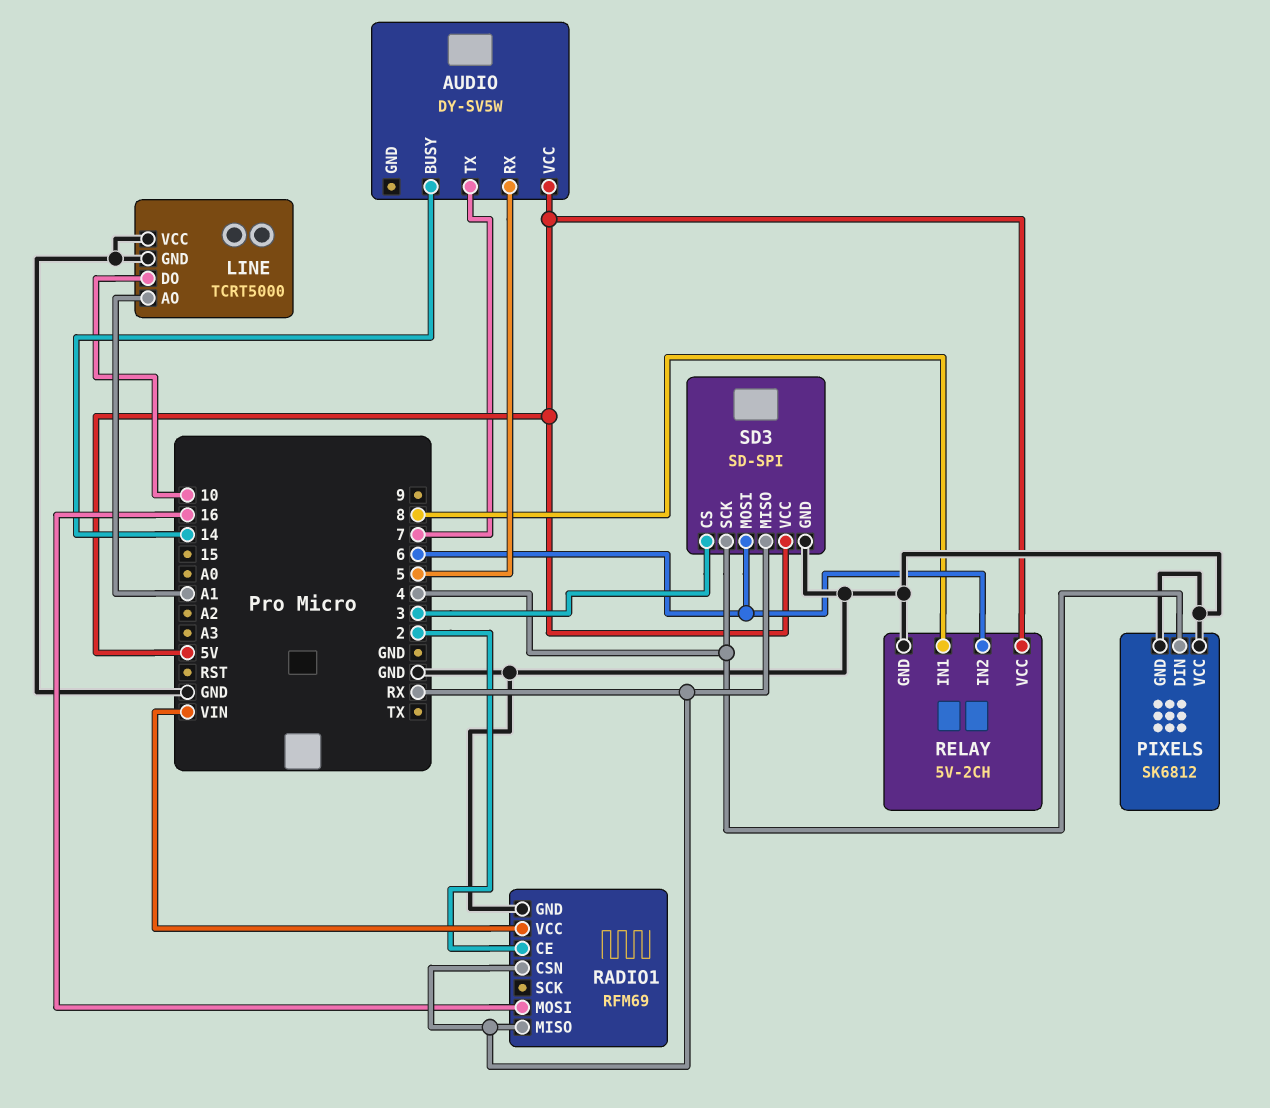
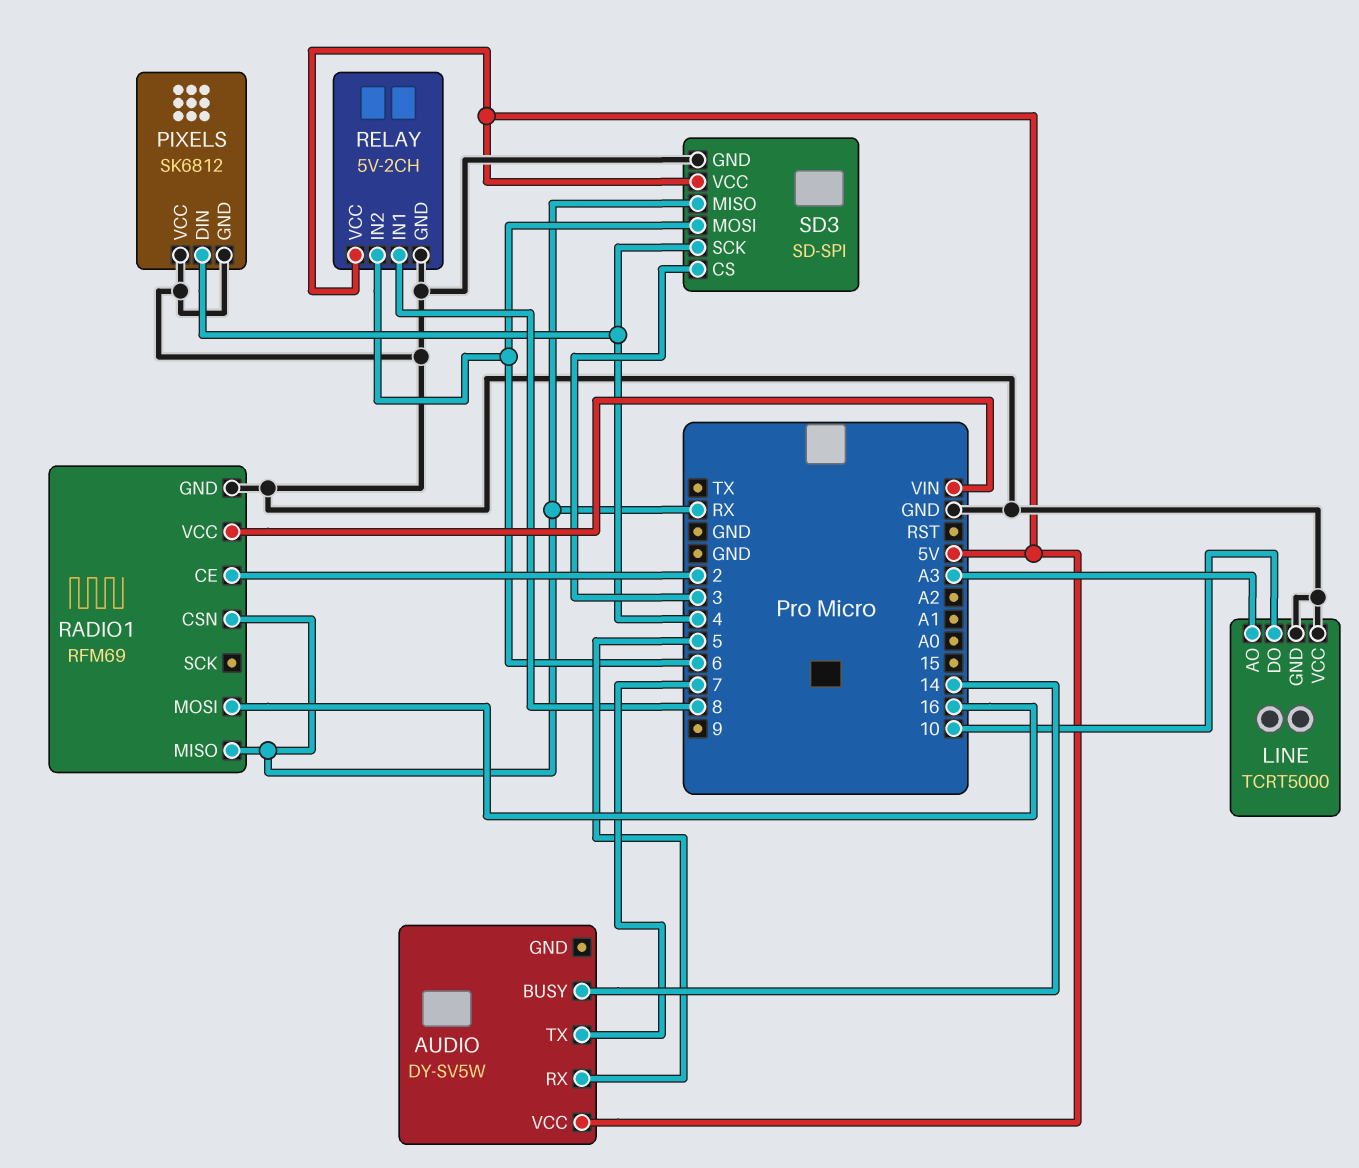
LINE pin AO: A1 -> A3

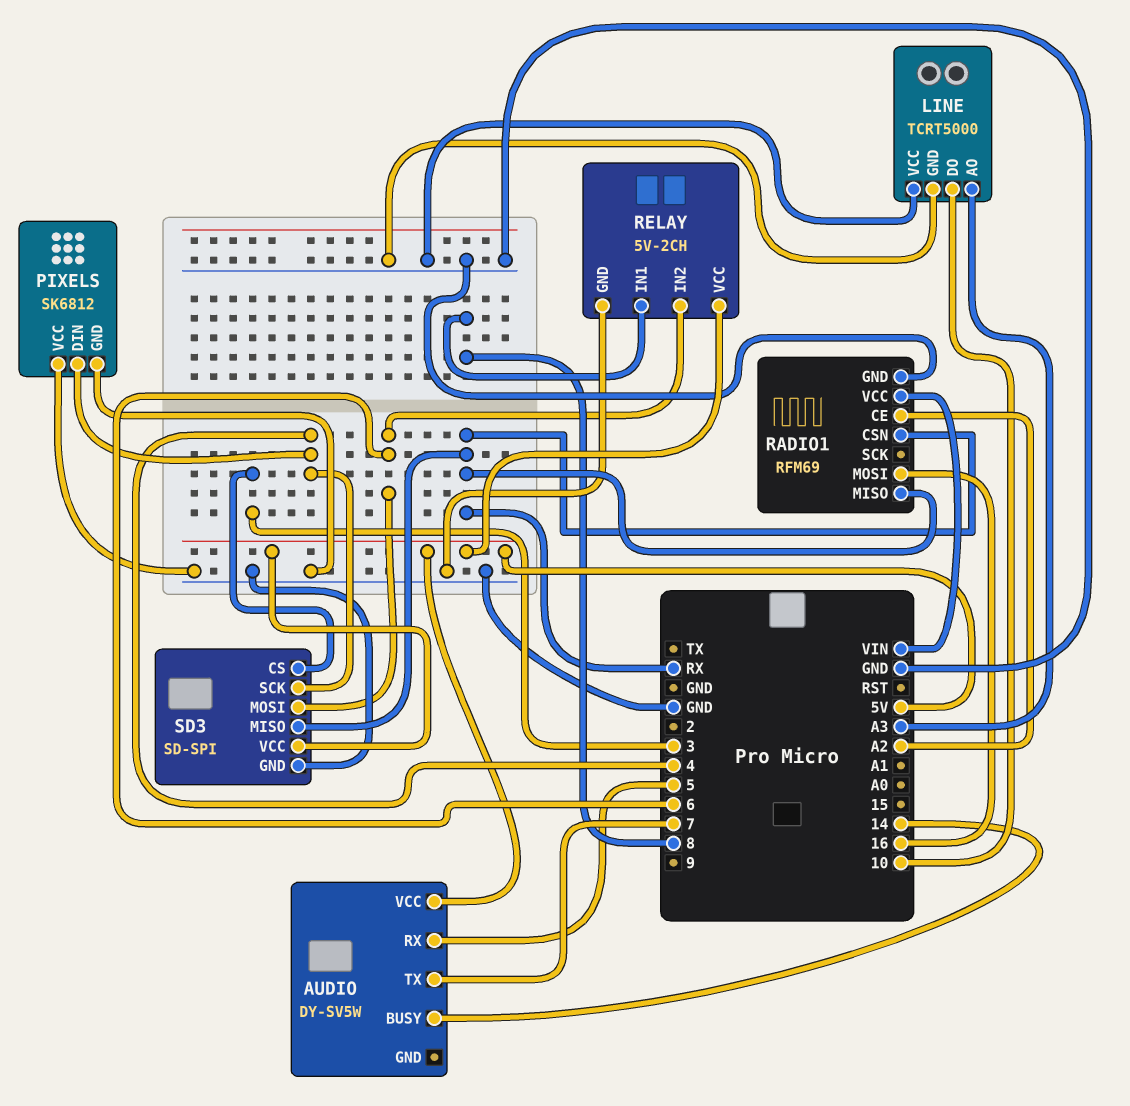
RADIO1 pin CE: 2 -> A2

